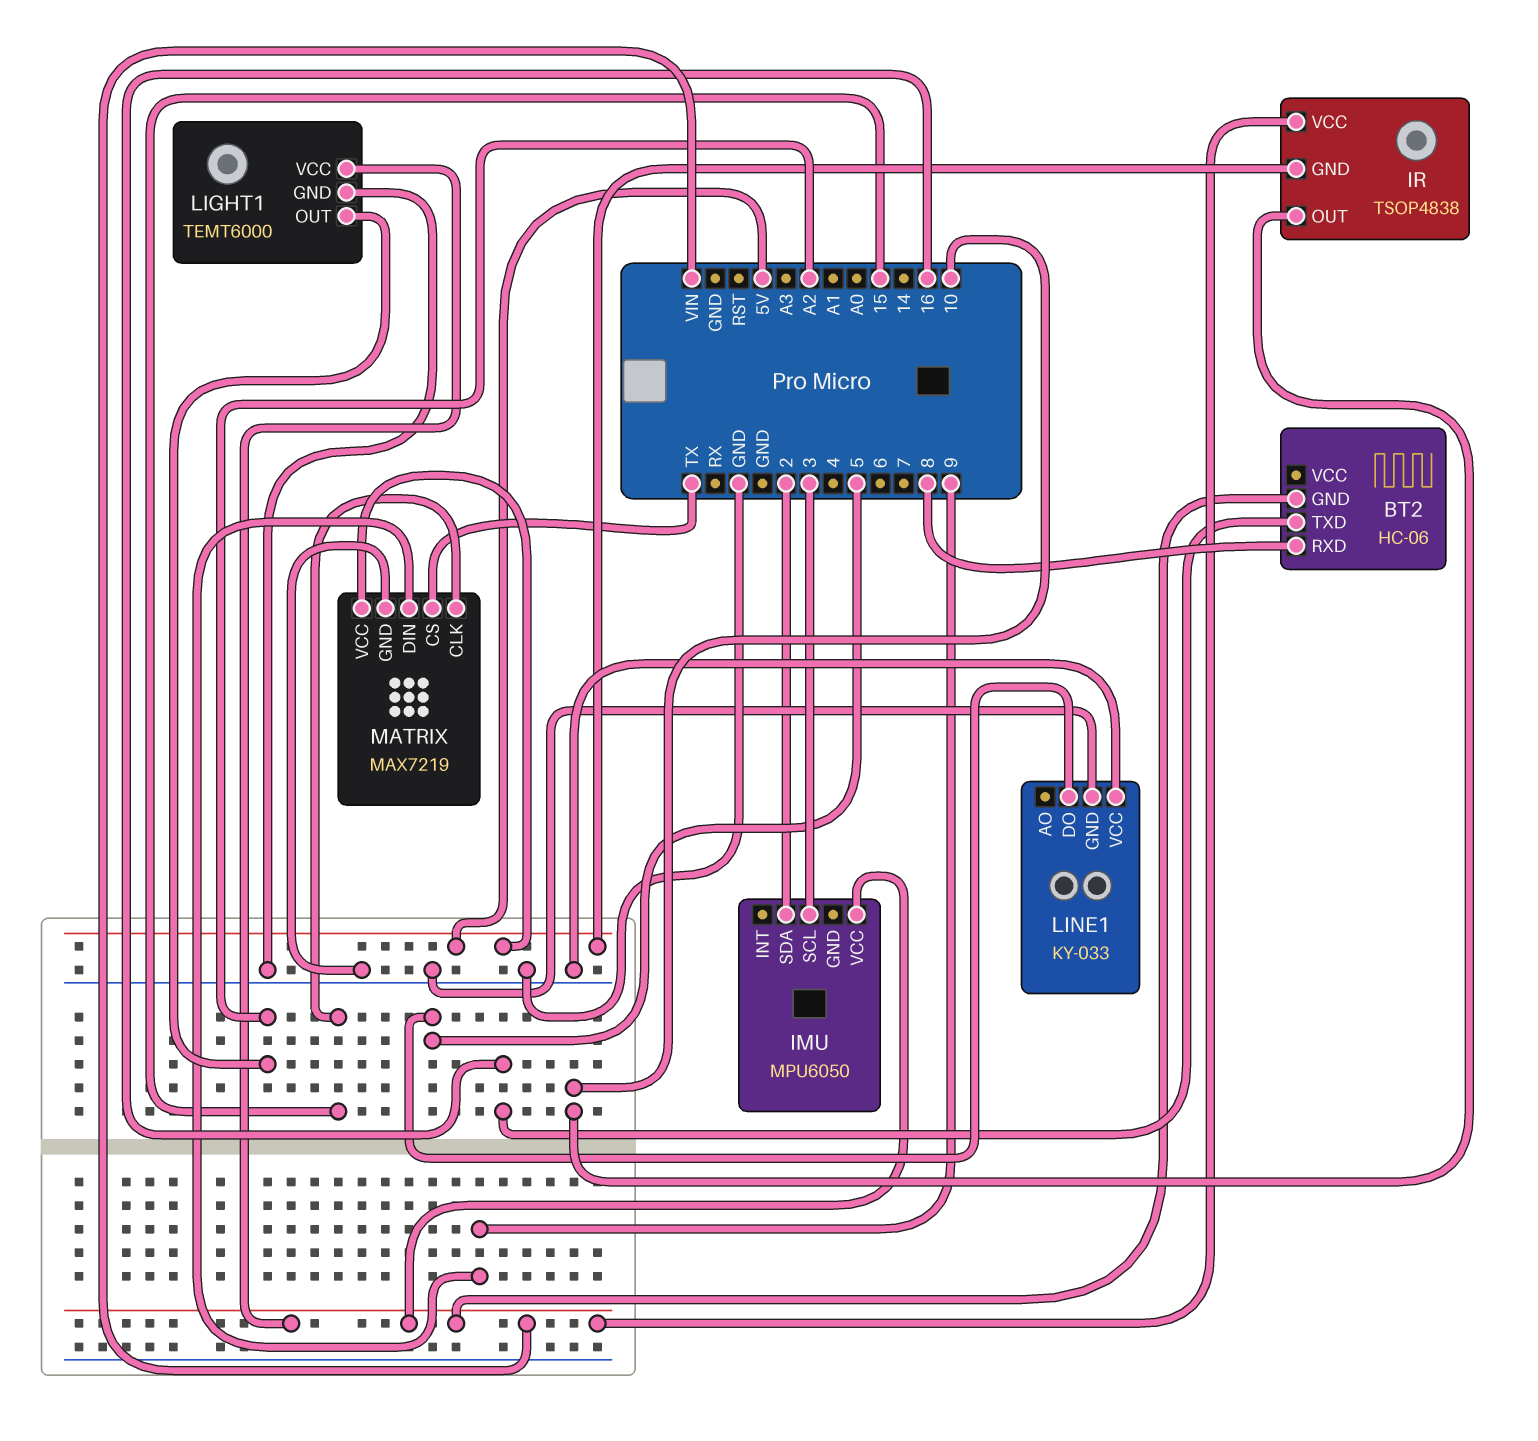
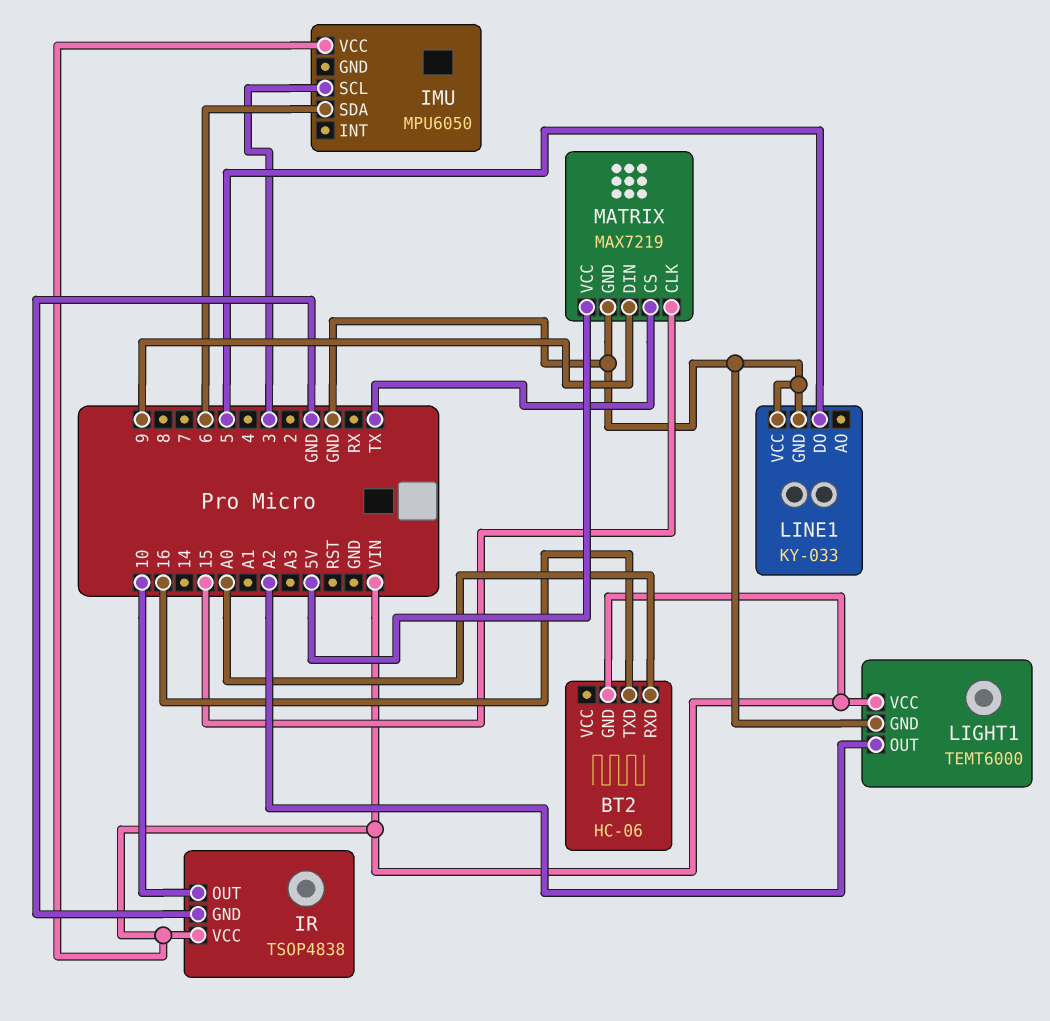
BT2 pin RXD: 8 -> A0
IMU pin SDA: 2 -> 6
IR pin GND: 5V -> GND

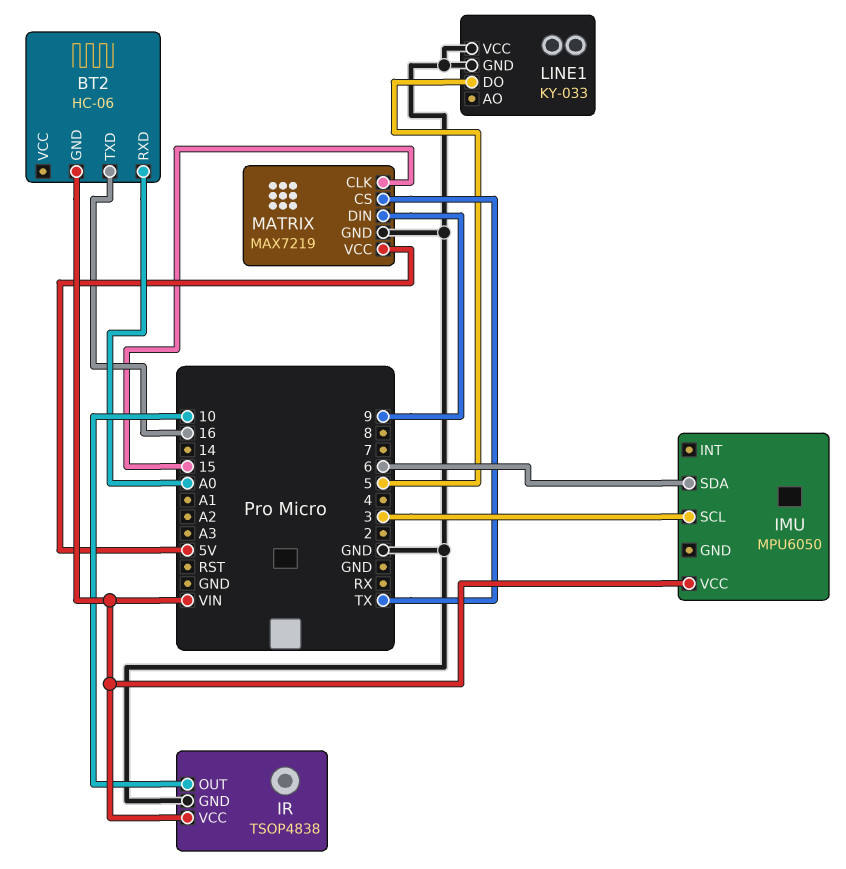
LIGHT1: TEMT6000 -> none
LIGHT1 pin GND: GND -> none
LIGHT1 pin OUT: A2 -> none
LIGHT1 pin VCC: VIN -> none

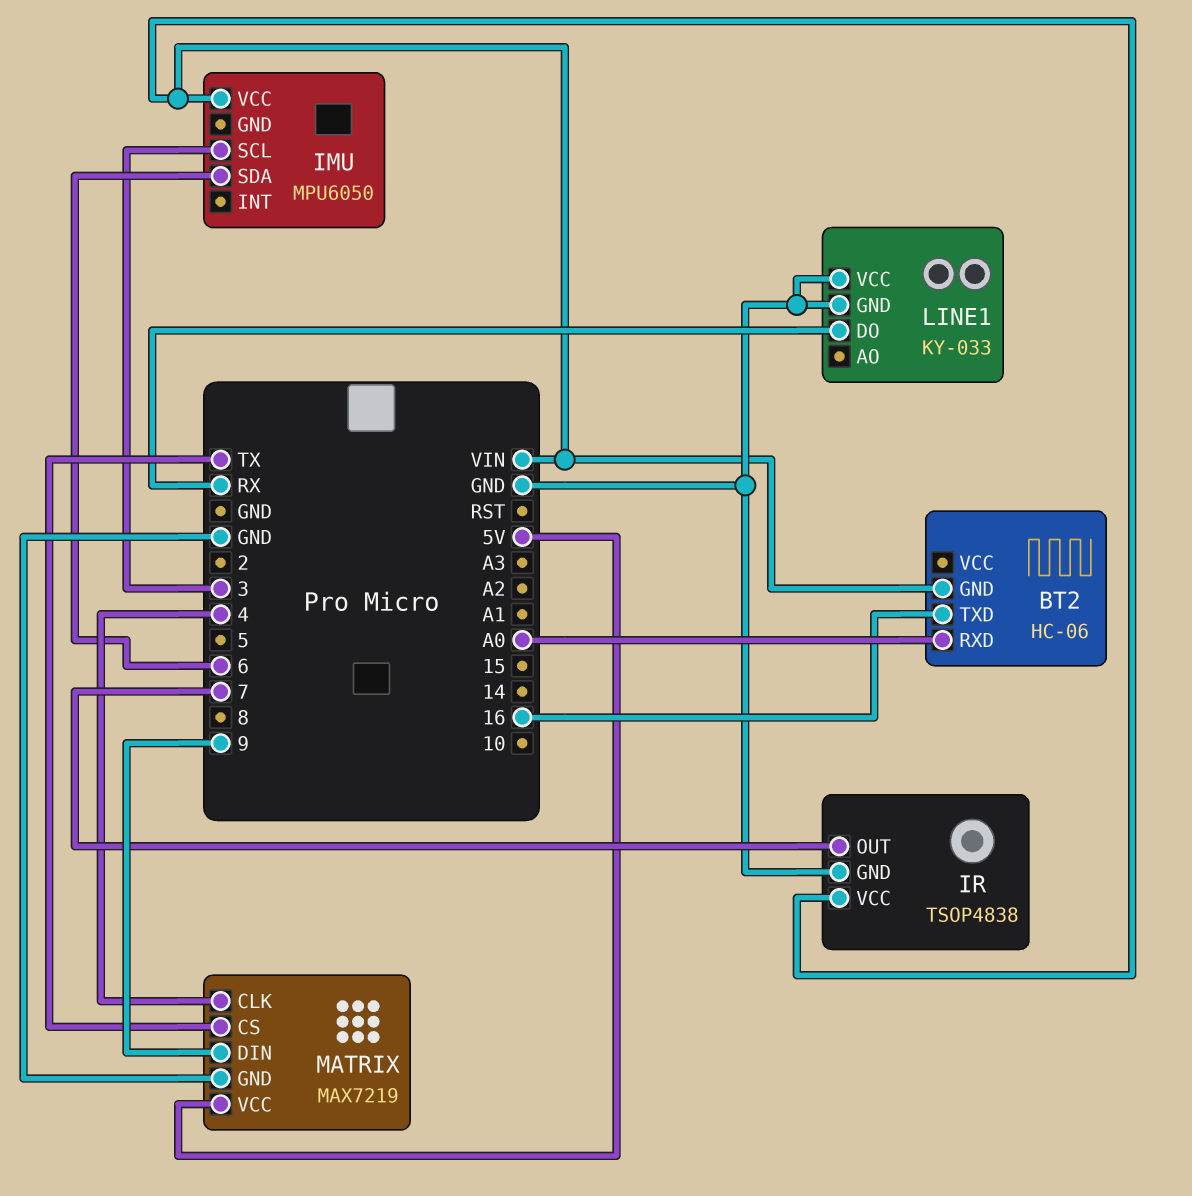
IR pin OUT: 10 -> 7
LINE1 pin DO: 5 -> RX
MATRIX pin CLK: 15 -> 4

